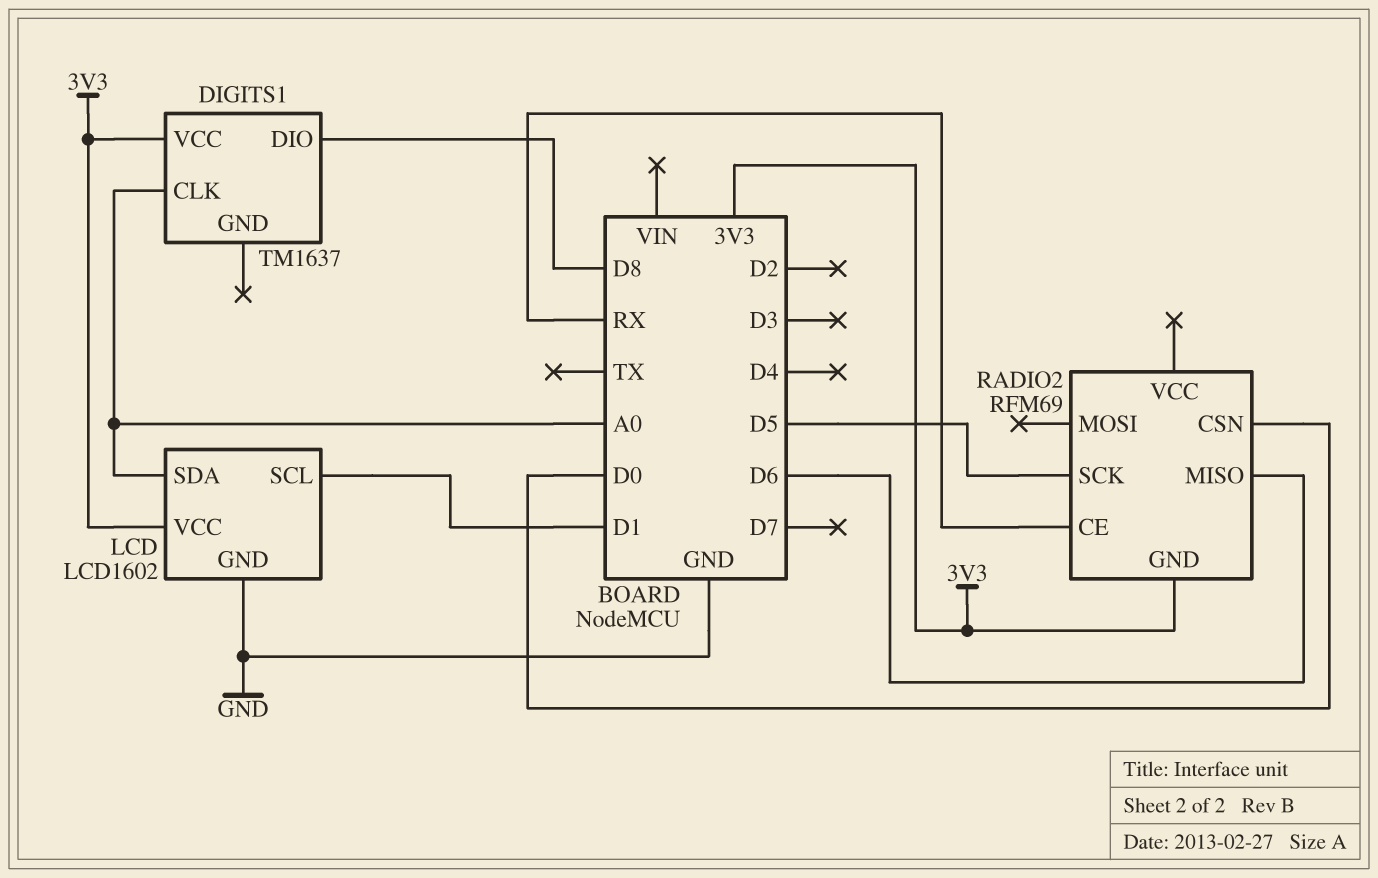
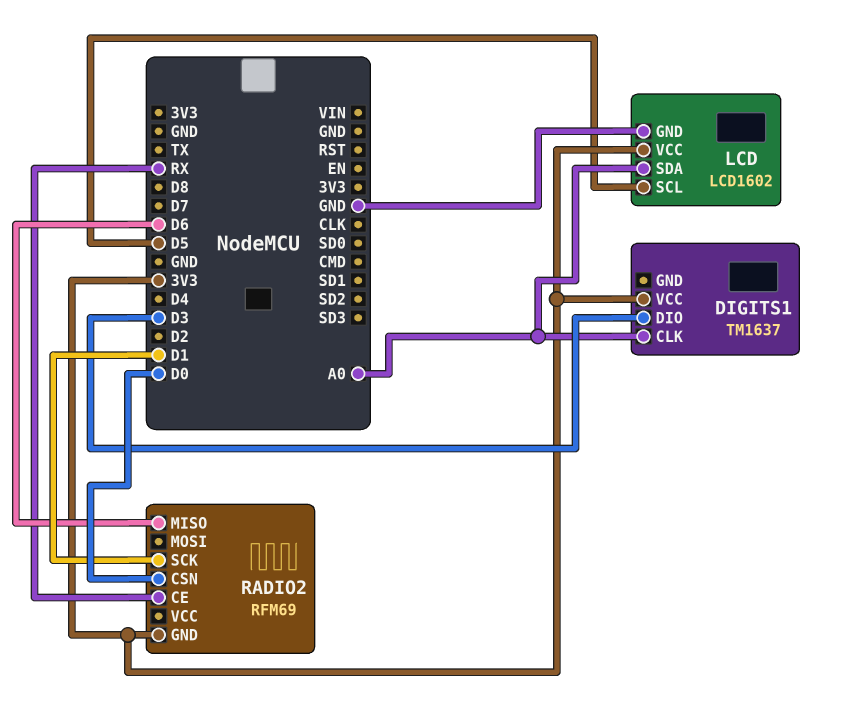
DIGITS1 pin DIO: D8 -> D3
LCD pin SCL: D1 -> D5
RADIO2 pin SCK: D5 -> D1

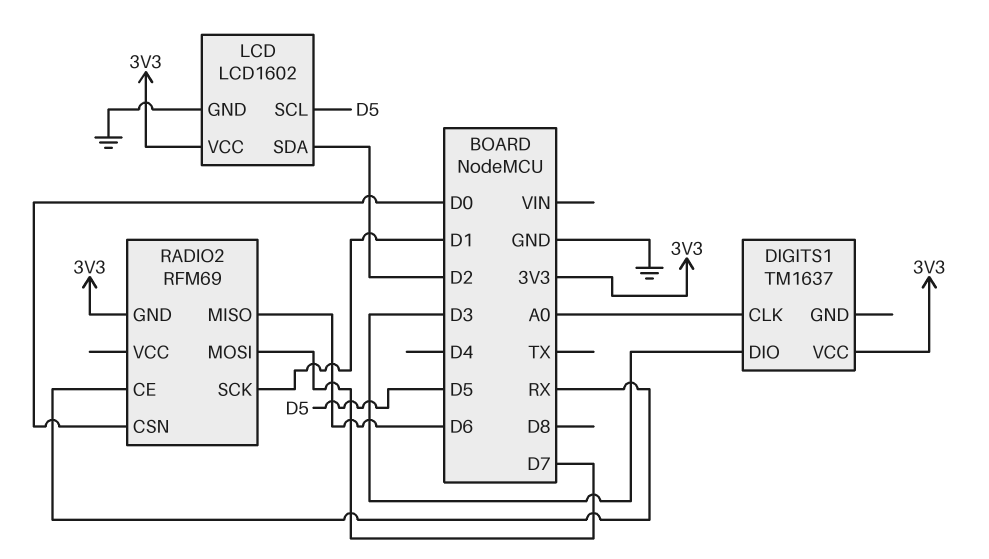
LCD pin SDA: A0 -> D2
RADIO2 pin MOSI: none -> D7

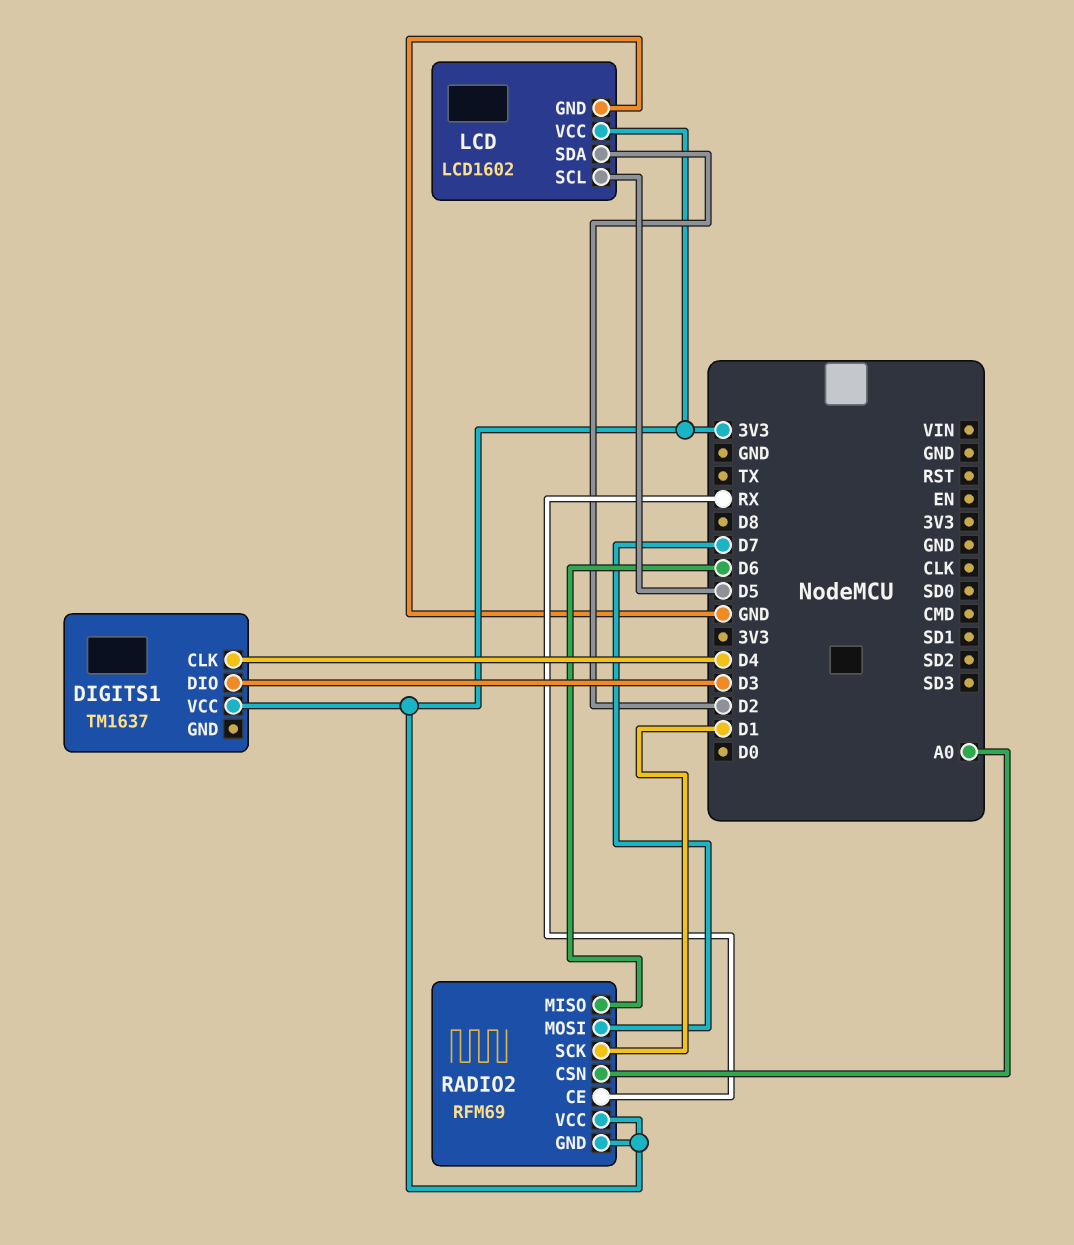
DIGITS1 pin CLK: A0 -> D4
RADIO2 pin CSN: D0 -> A0
RADIO2 pin VCC: none -> 3V3

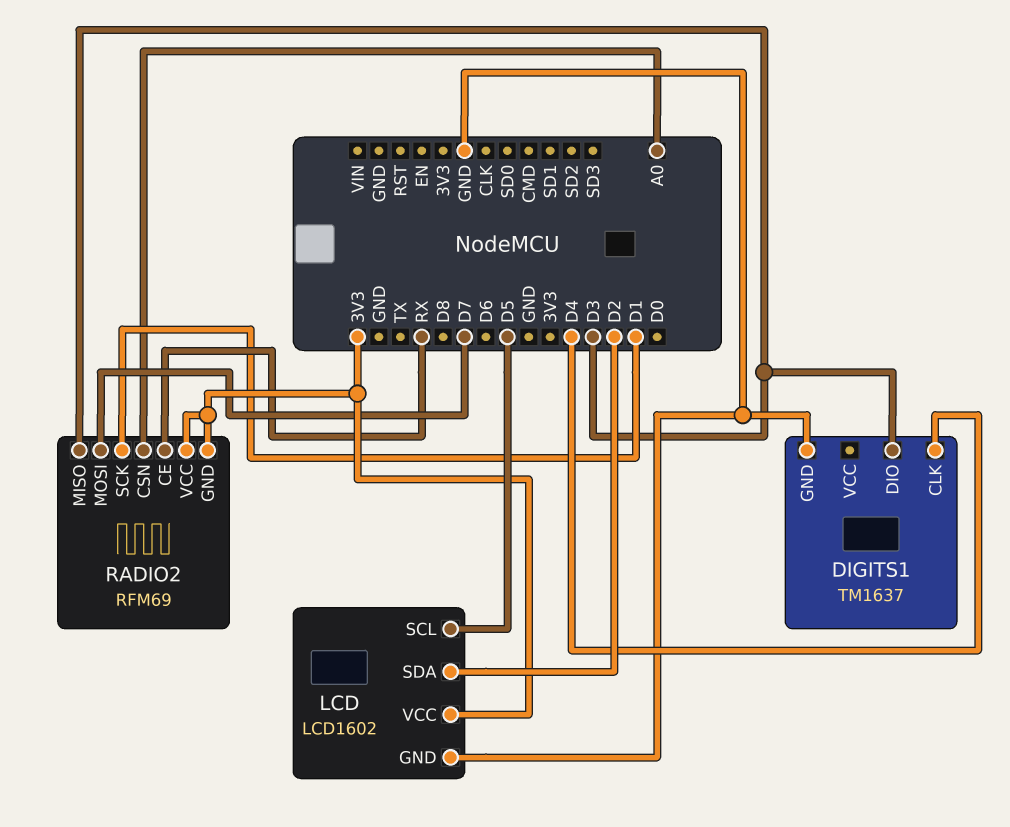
DIGITS1 pin GND: none -> GND
DIGITS1 pin VCC: 3V3 -> none
RADIO2 pin MISO: D6 -> D3

